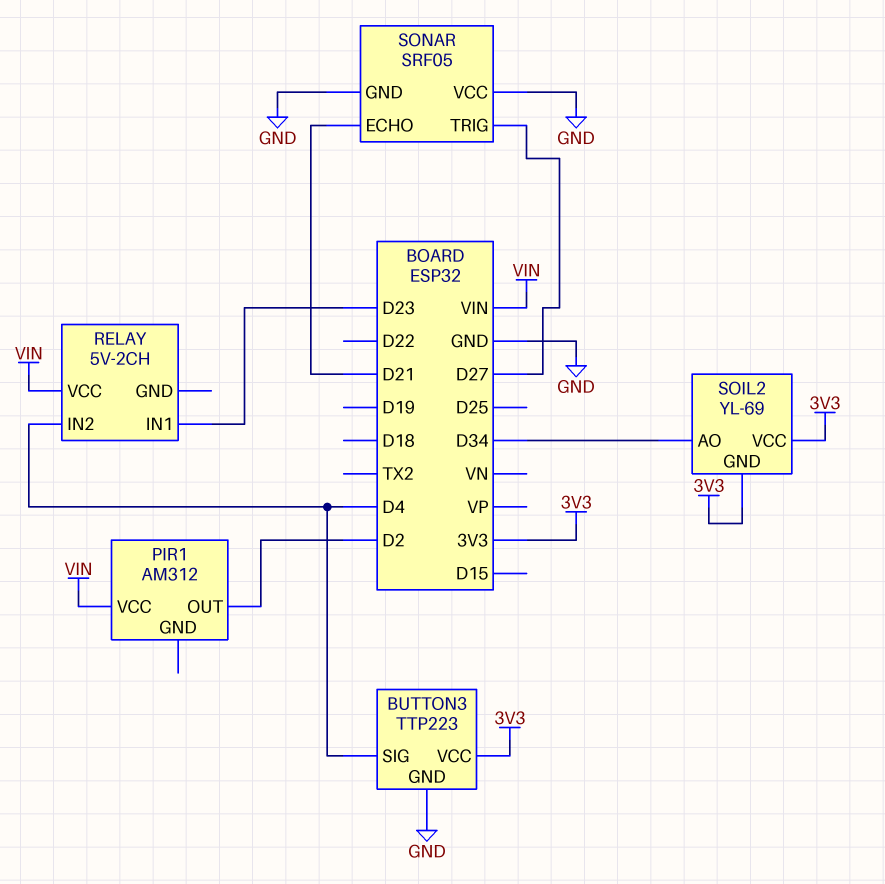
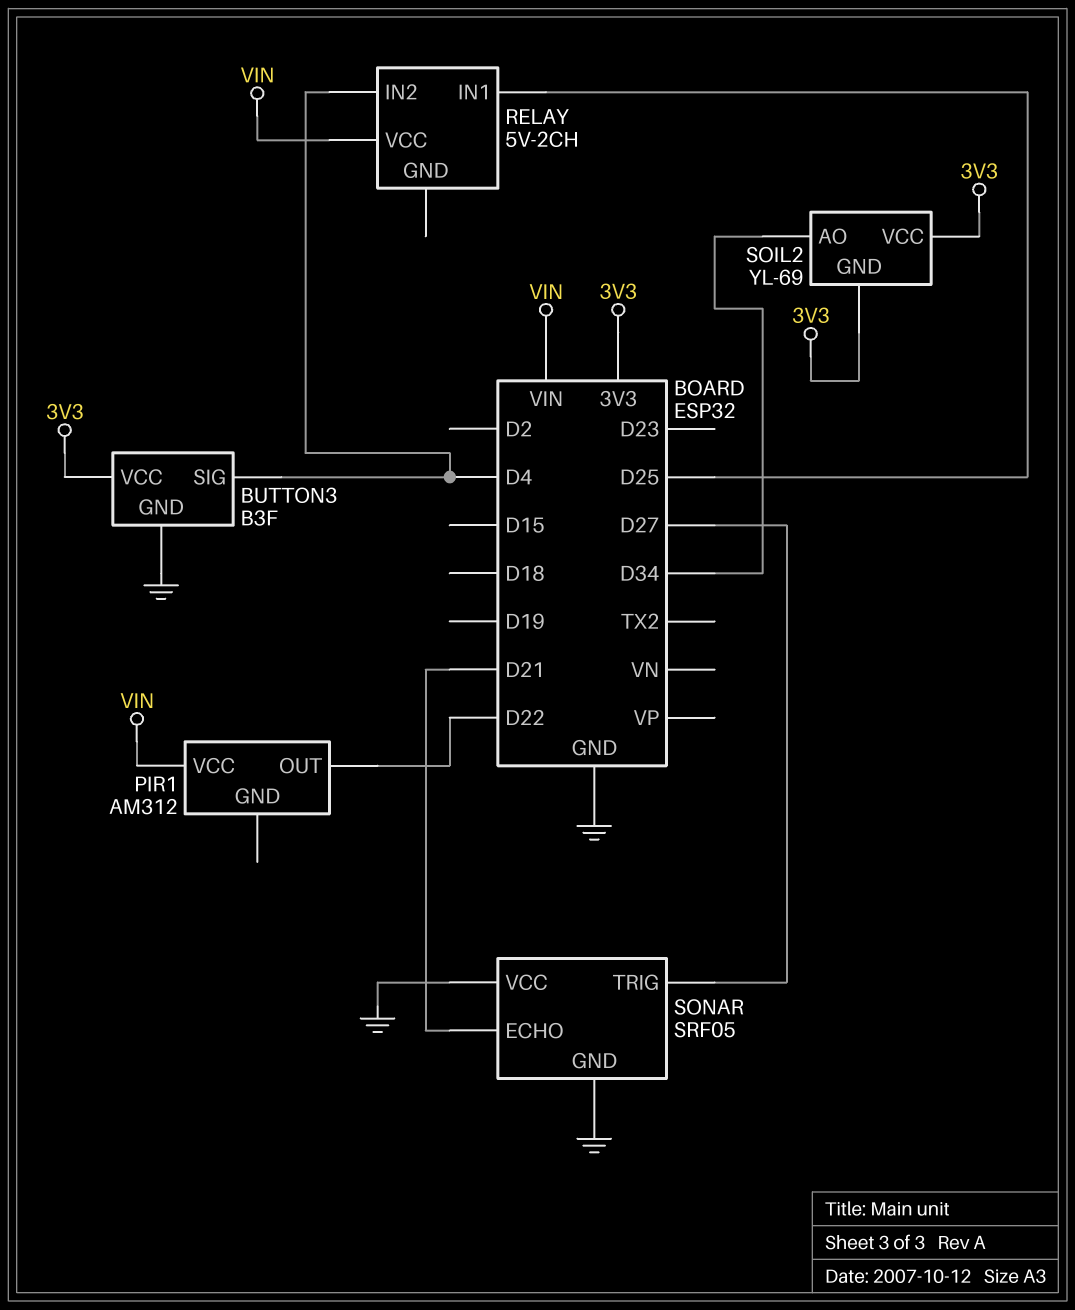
BUTTON3: TTP223 -> B3F
PIR1 pin OUT: D2 -> D22
RELAY pin IN1: D23 -> D25

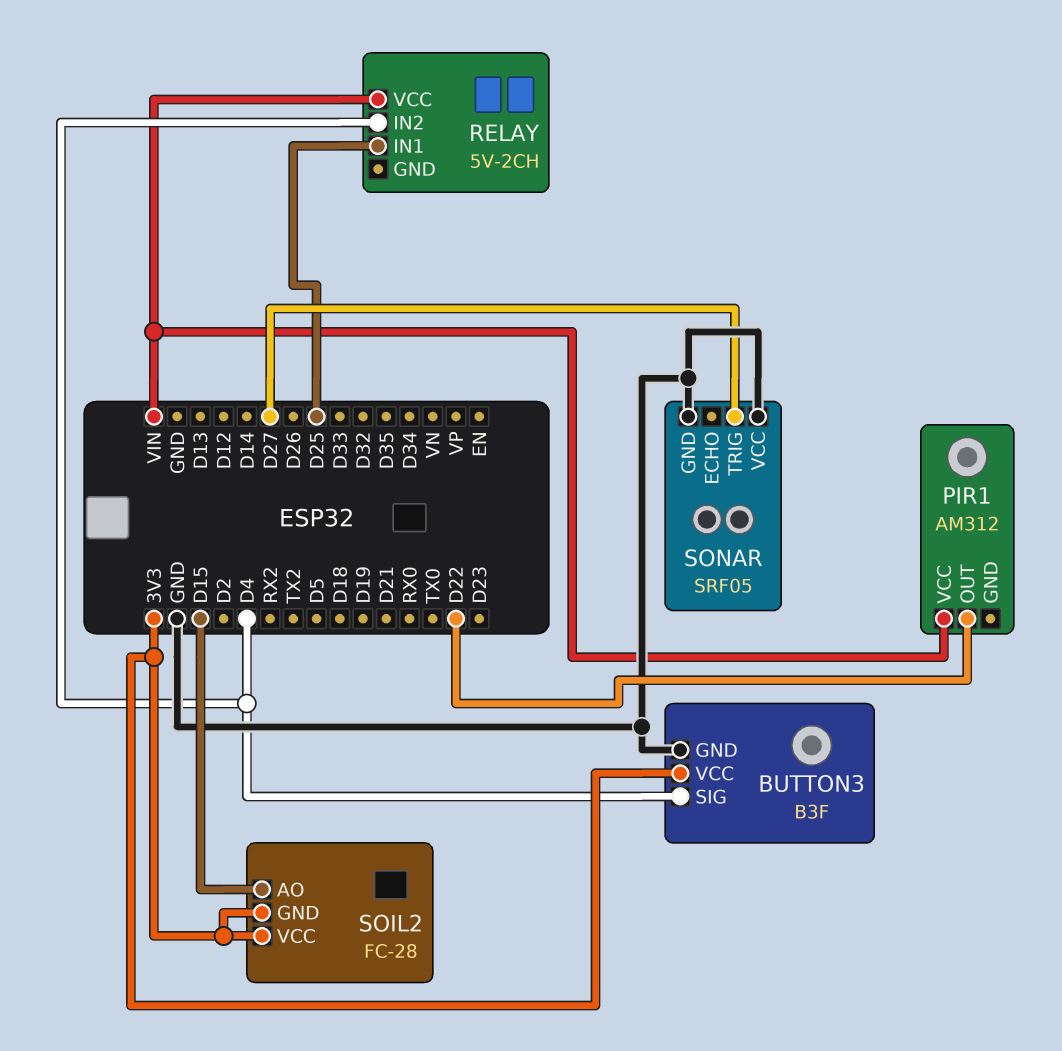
SOIL2: YL-69 -> FC-28
SOIL2 pin AO: D34 -> D15
SONAR pin ECHO: D21 -> none

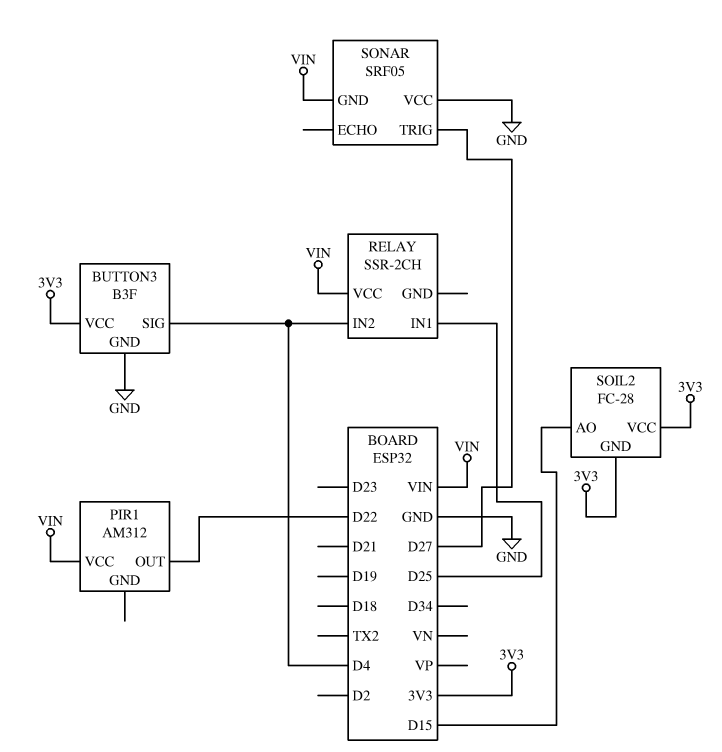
RELAY: 5V-2CH -> SSR-2CH
SONAR pin GND: GND -> VIN

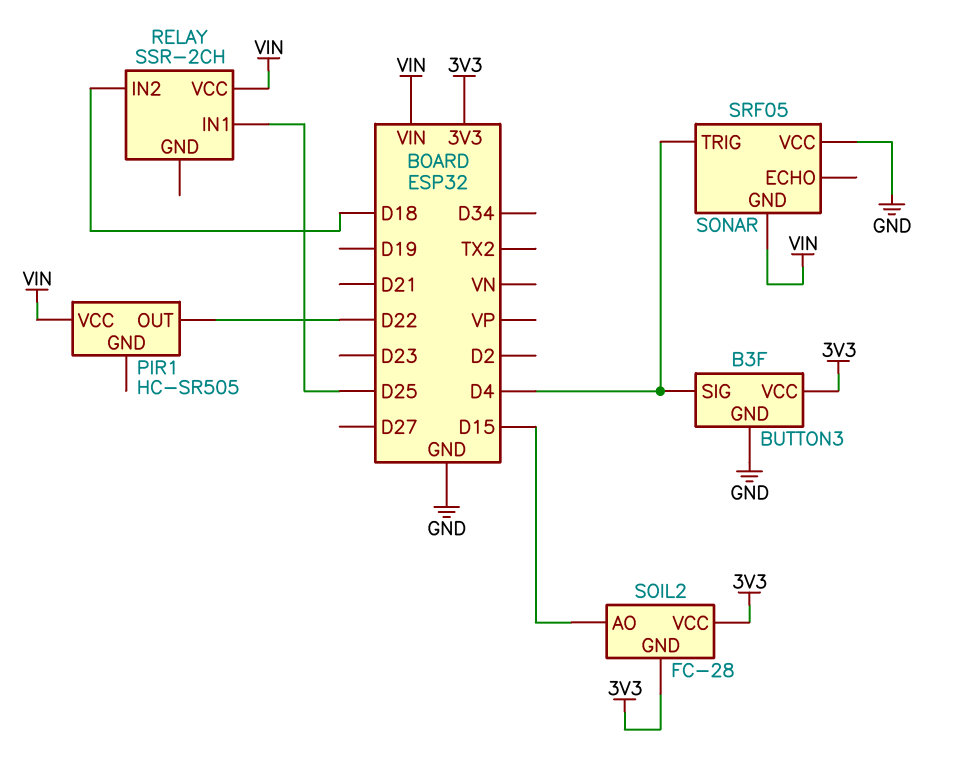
PIR1: AM312 -> HC-SR505
RELAY pin IN2: D4 -> D18
SONAR pin TRIG: D27 -> D4

